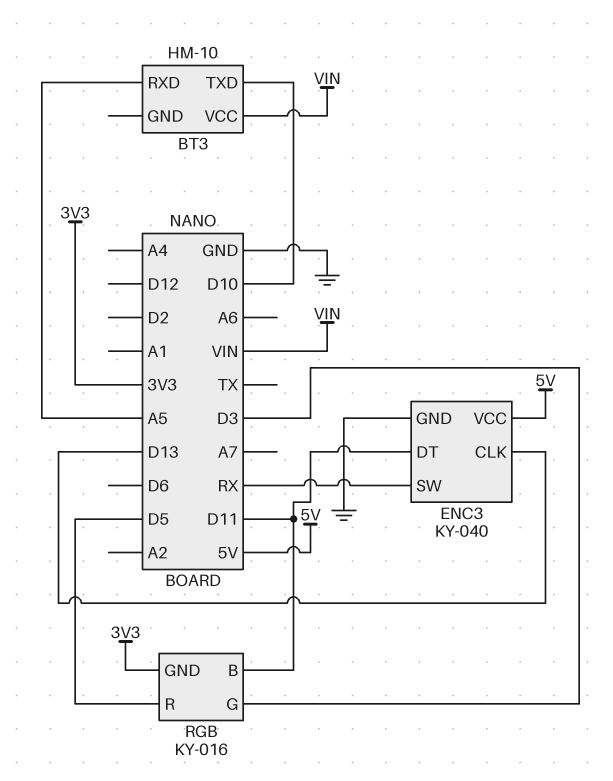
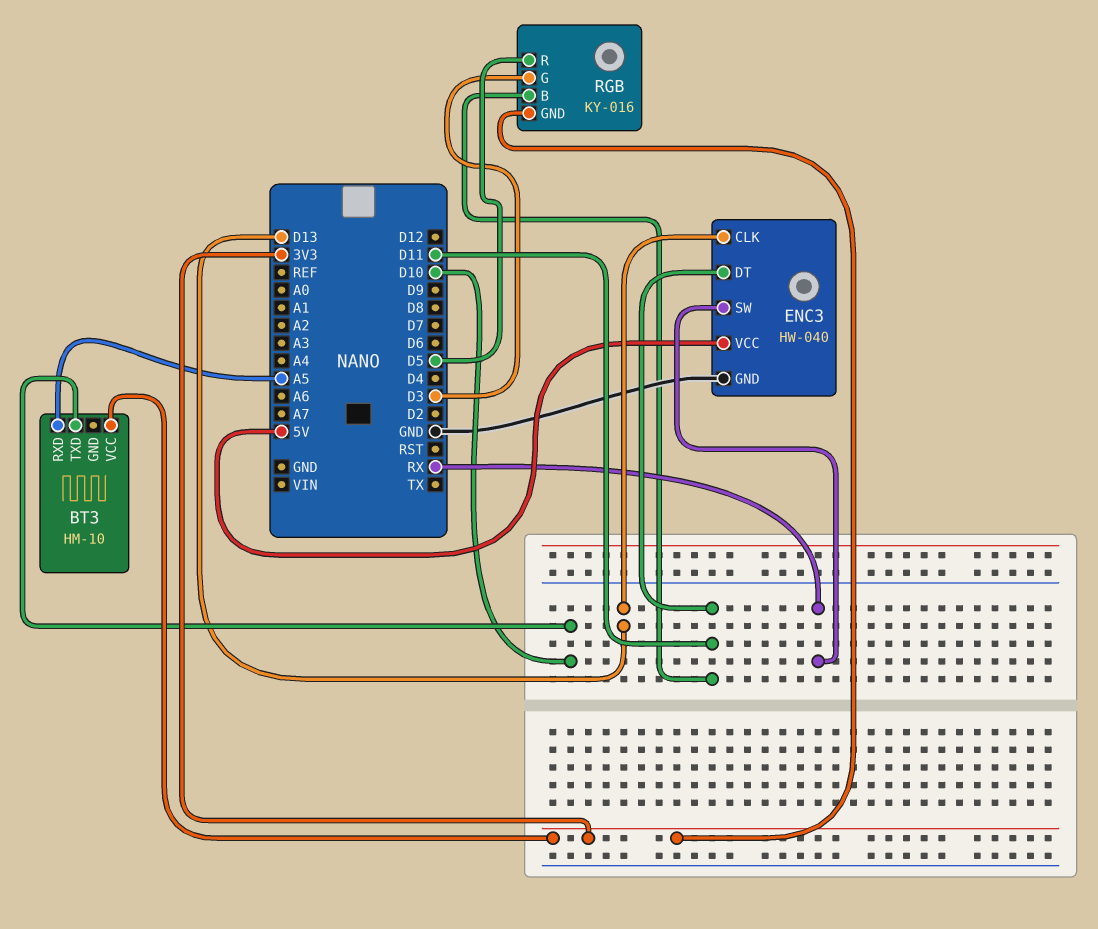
BT3 pin VCC: VIN -> 3V3
ENC3: KY-040 -> HW-040

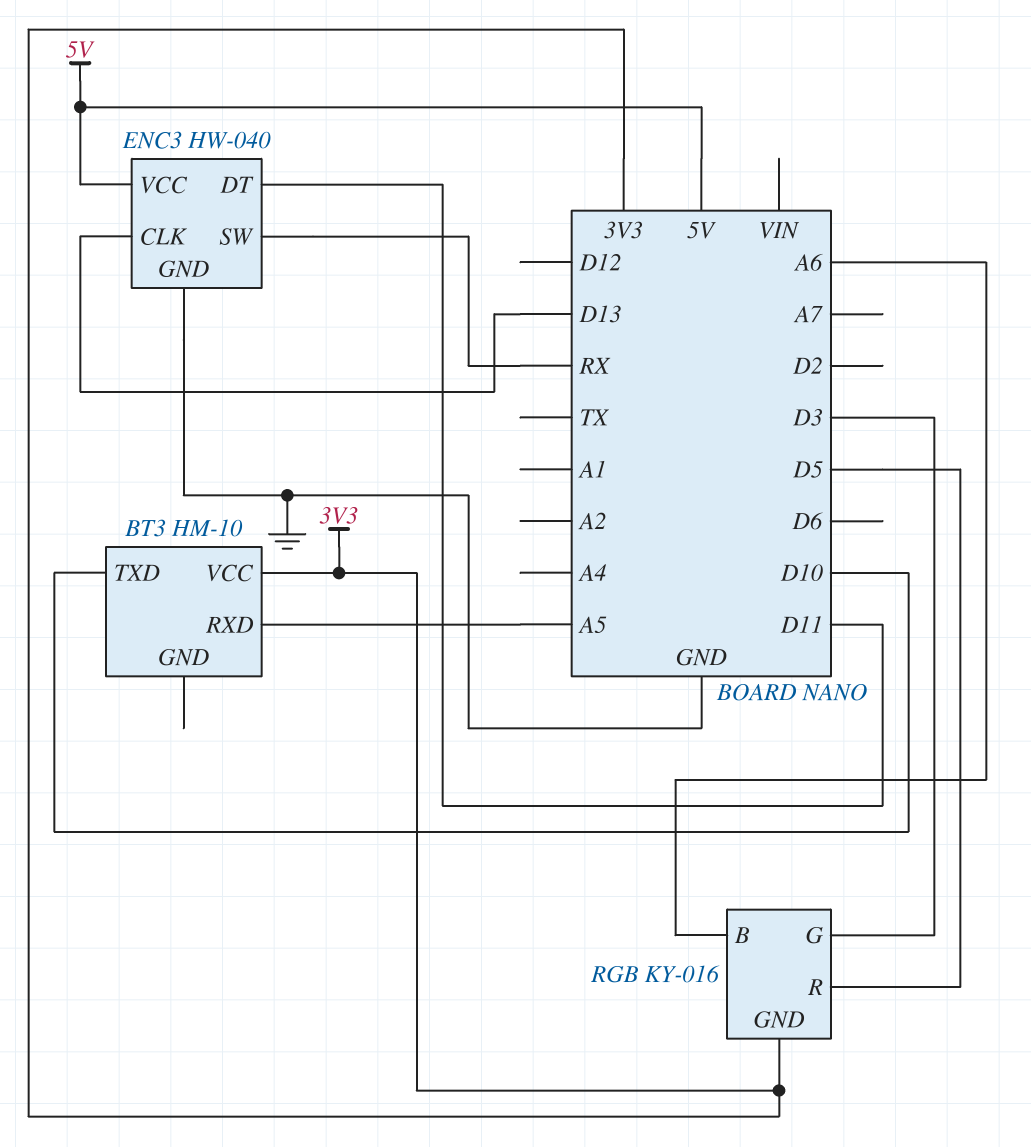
RGB pin B: D11 -> A6

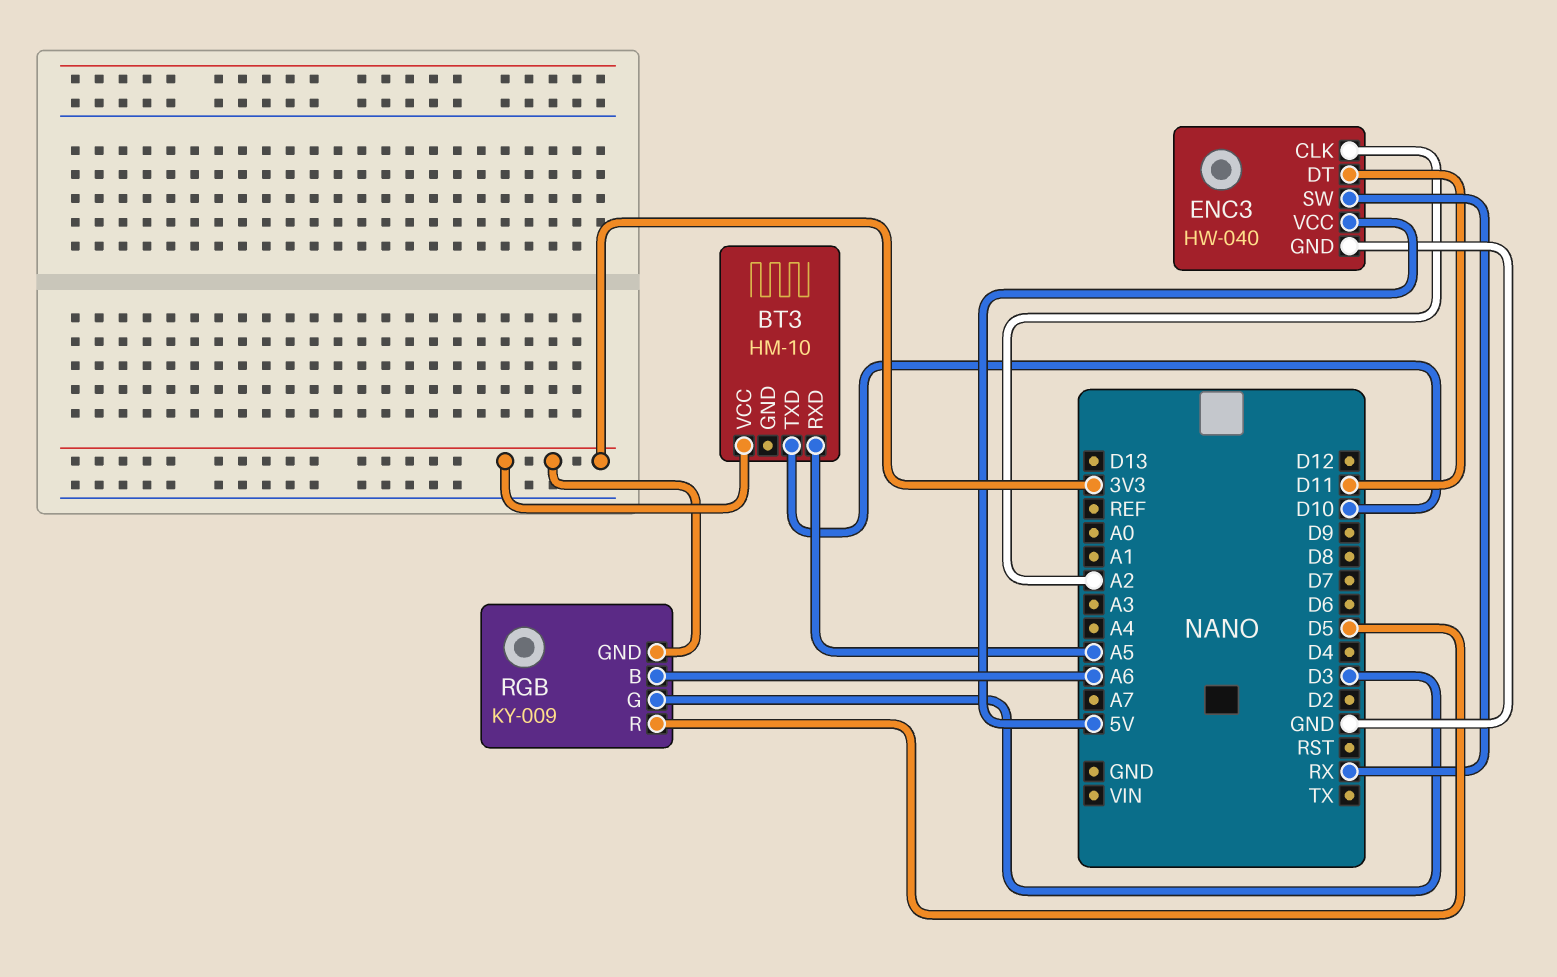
ENC3 pin CLK: D13 -> A2
RGB: KY-016 -> KY-009

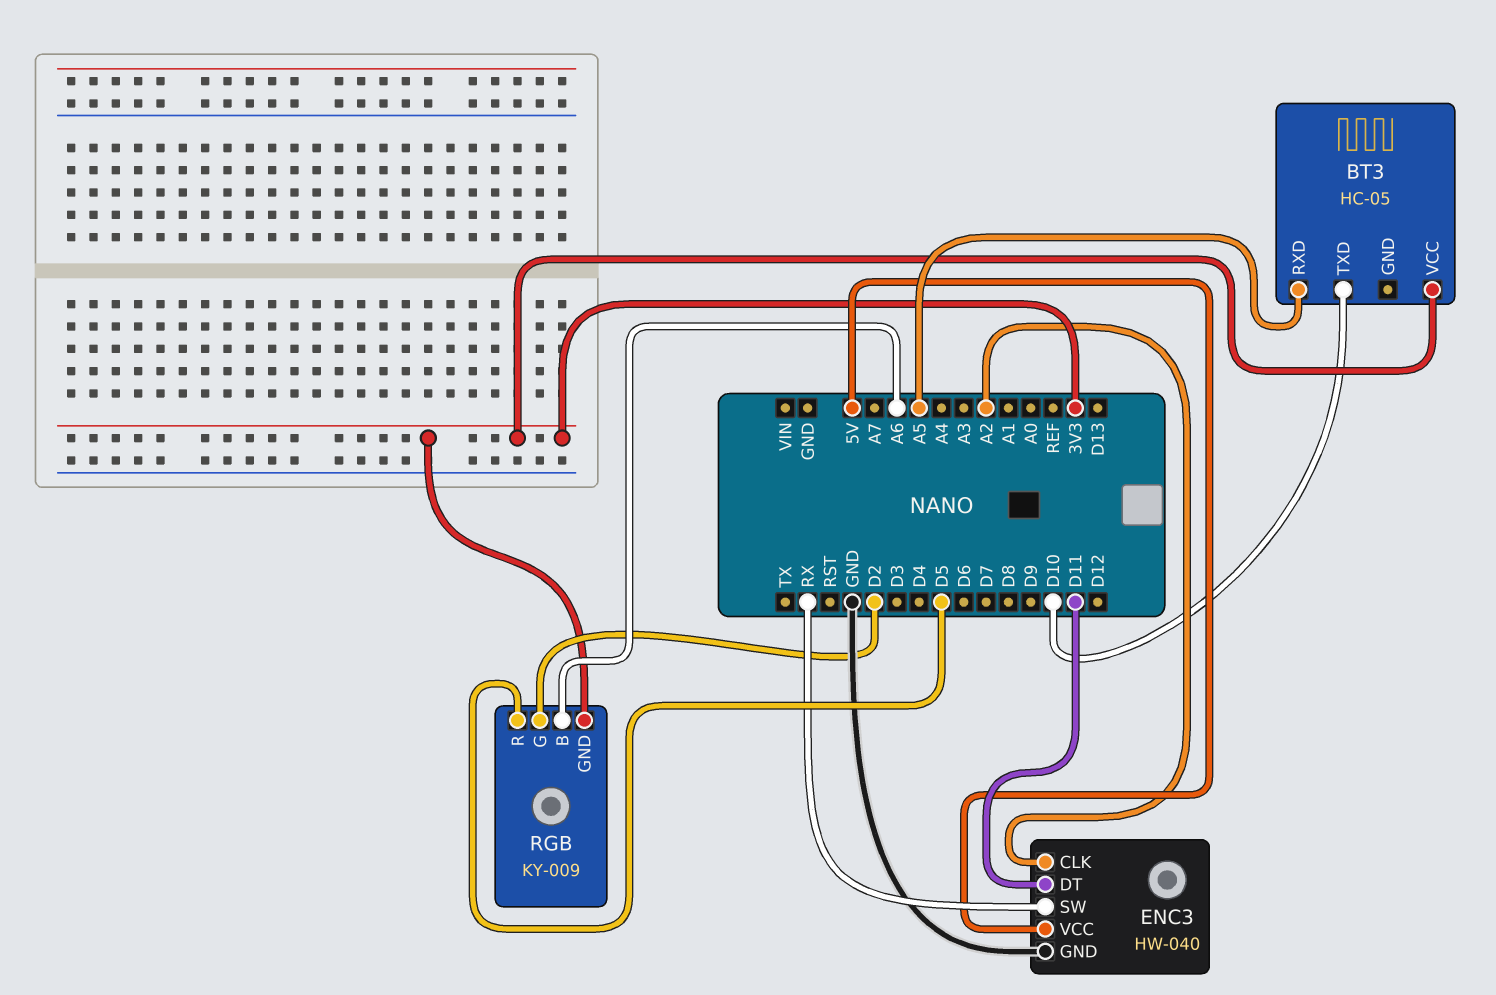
BT3: HM-10 -> HC-05
RGB pin G: D3 -> D2

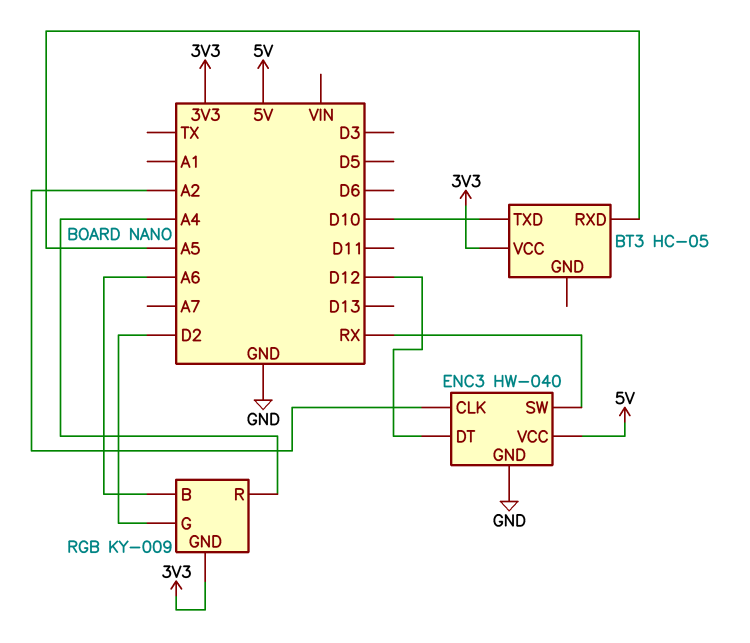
ENC3 pin DT: D11 -> D12
RGB pin R: D5 -> A4

